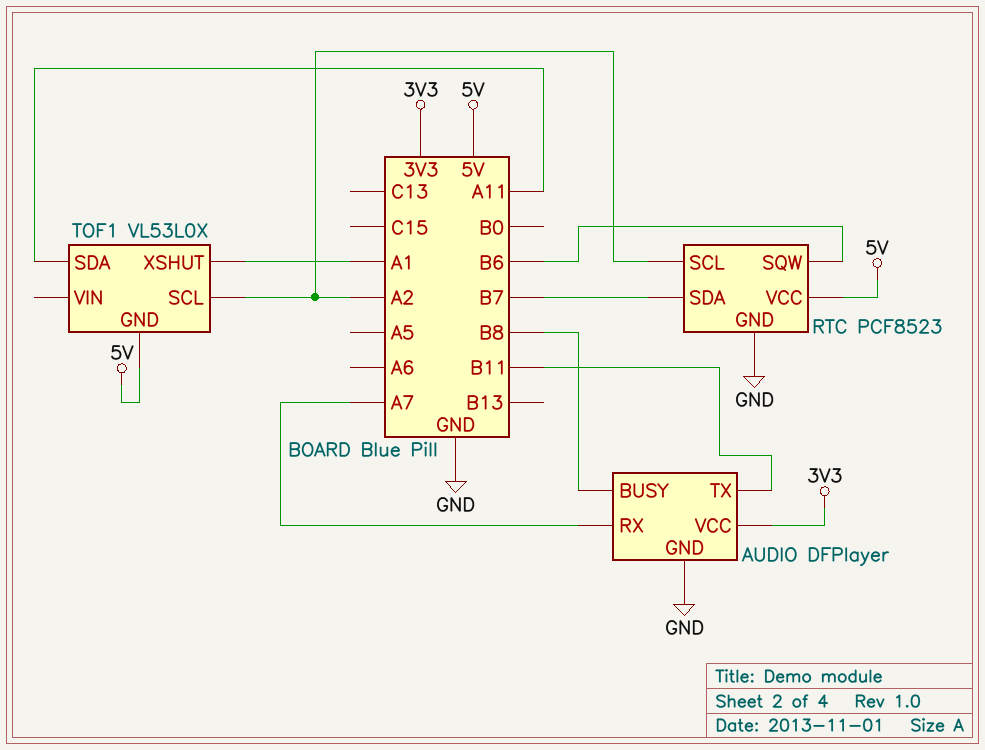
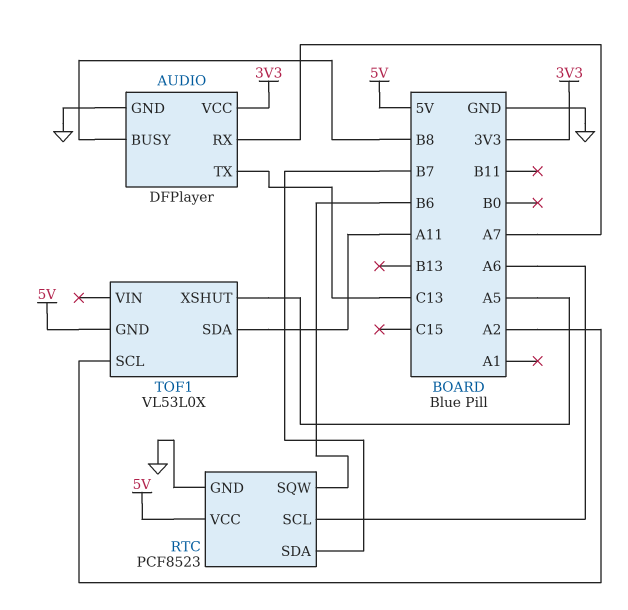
AUDIO pin TX: B11 -> C13
RTC pin SCL: A2 -> A6
TOF1 pin XSHUT: A1 -> A5

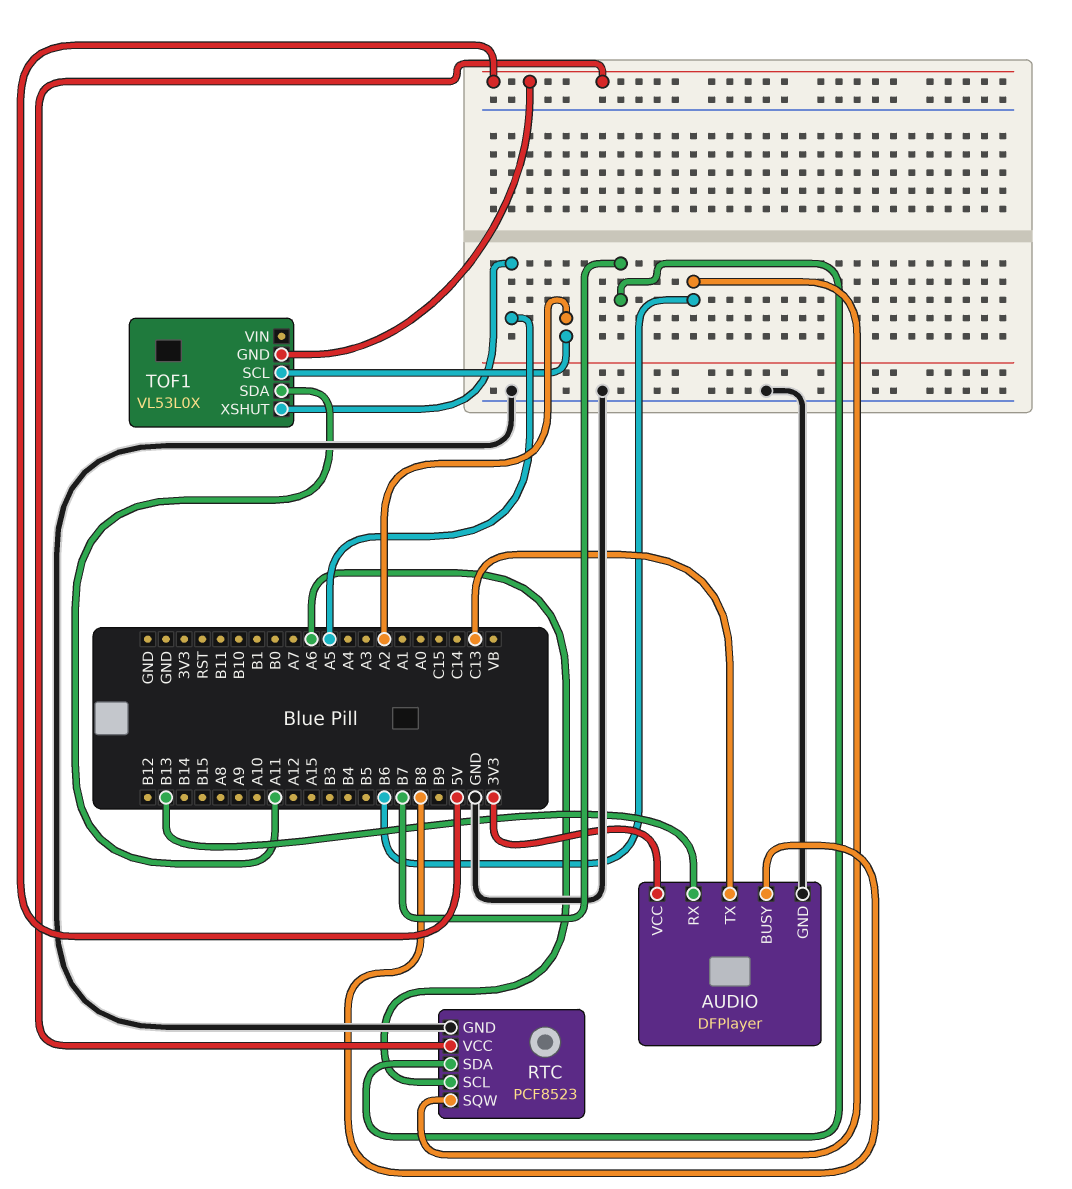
AUDIO pin RX: A7 -> B13

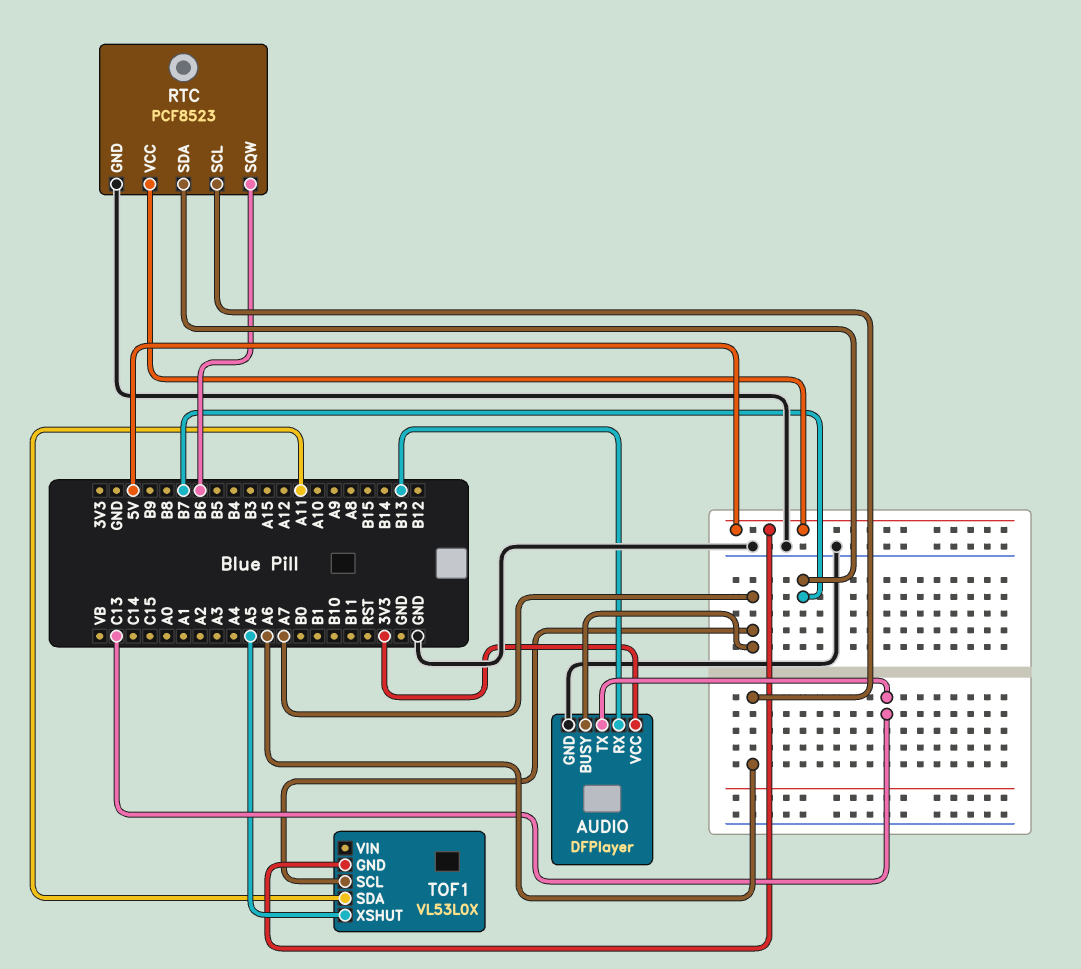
AUDIO pin BUSY: B8 -> A7
TOF1 pin SCL: A2 -> A7

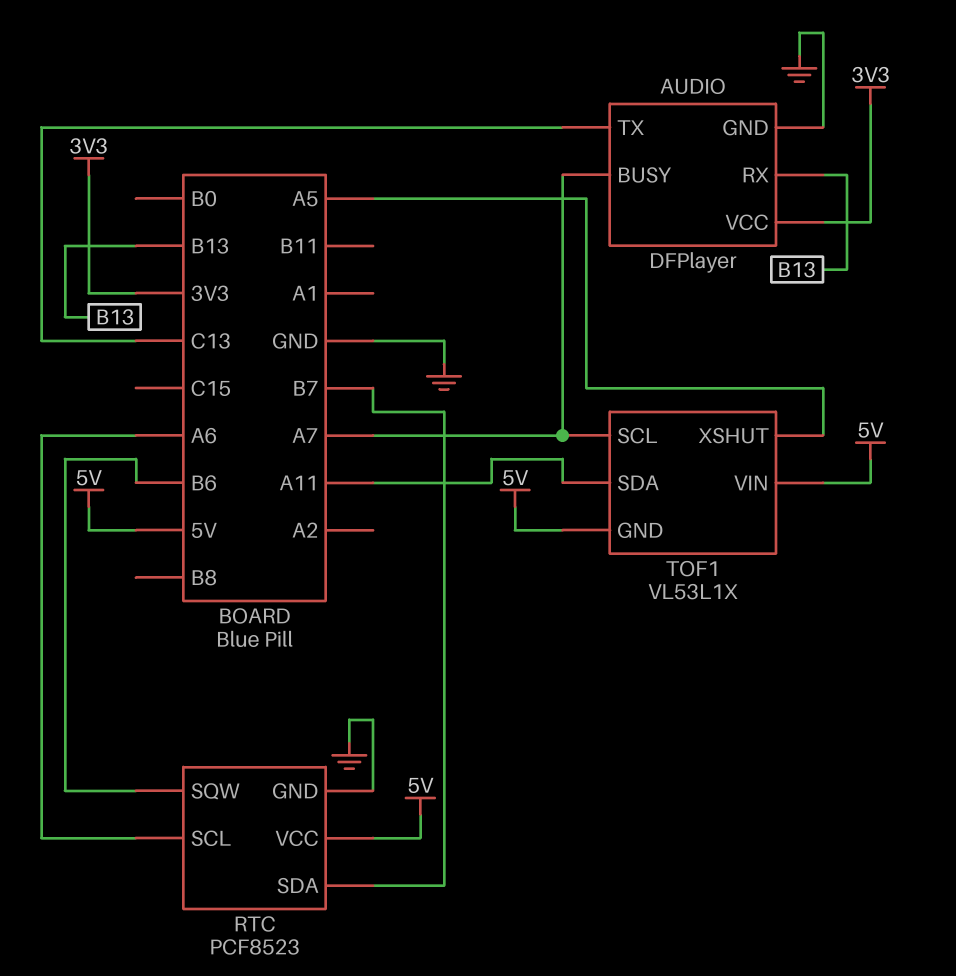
TOF1: VL53L0X -> VL53L1X
TOF1 pin VIN: none -> 5V

